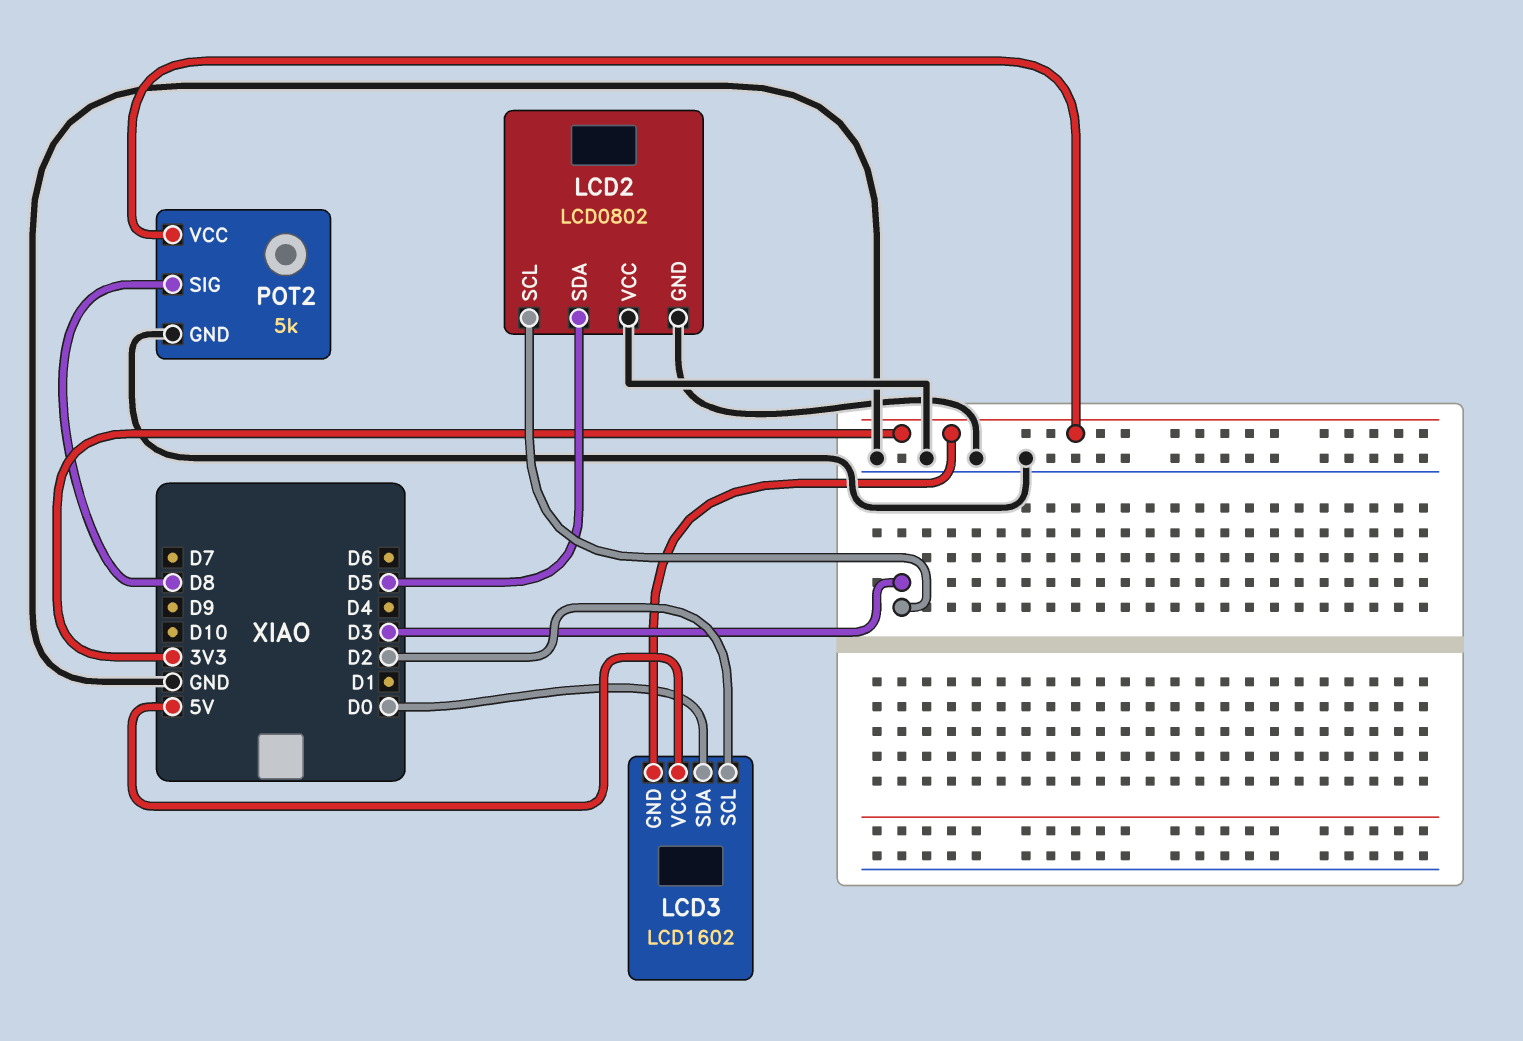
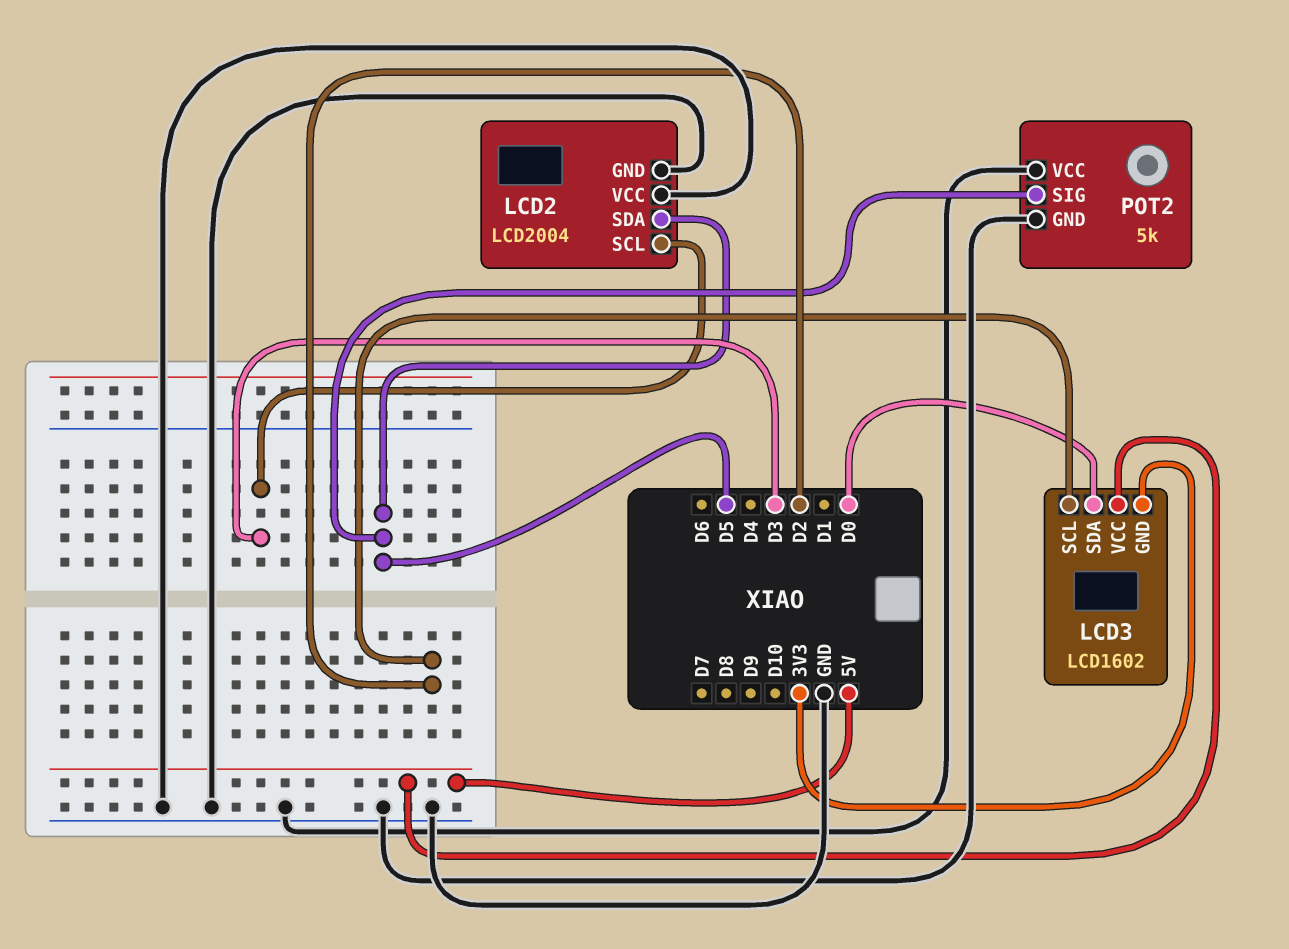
LCD2: LCD0802 -> LCD2004
POT2 pin SIG: D8 -> D5
POT2 pin VCC: 3V3 -> GND

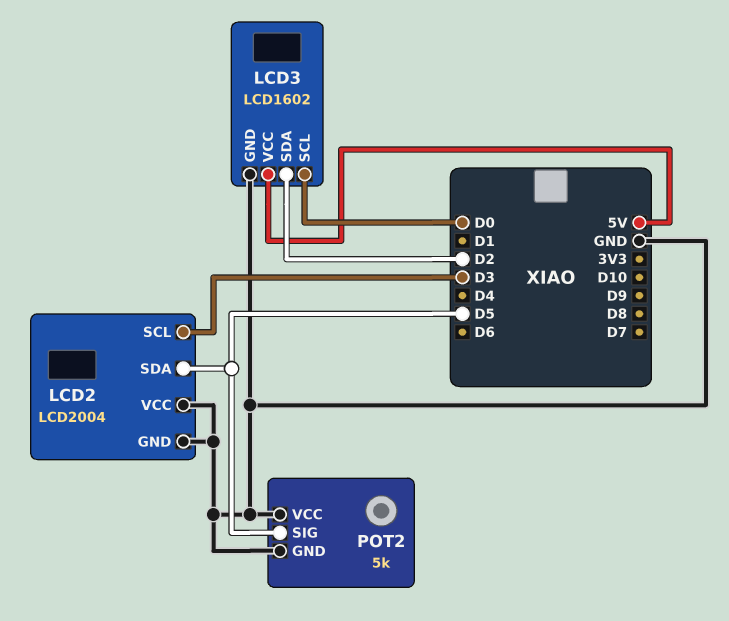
LCD3 pin GND: 3V3 -> GND
LCD3 pin SCL: D2 -> D0
LCD3 pin SDA: D0 -> D2

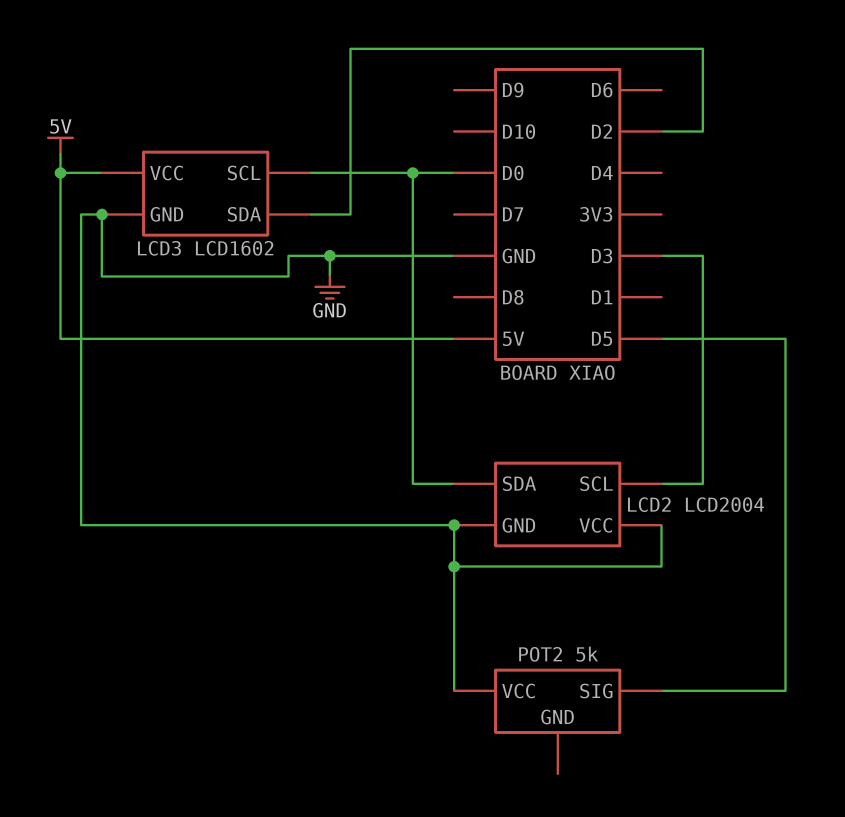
LCD2 pin SDA: D5 -> D0
POT2 pin GND: GND -> none

